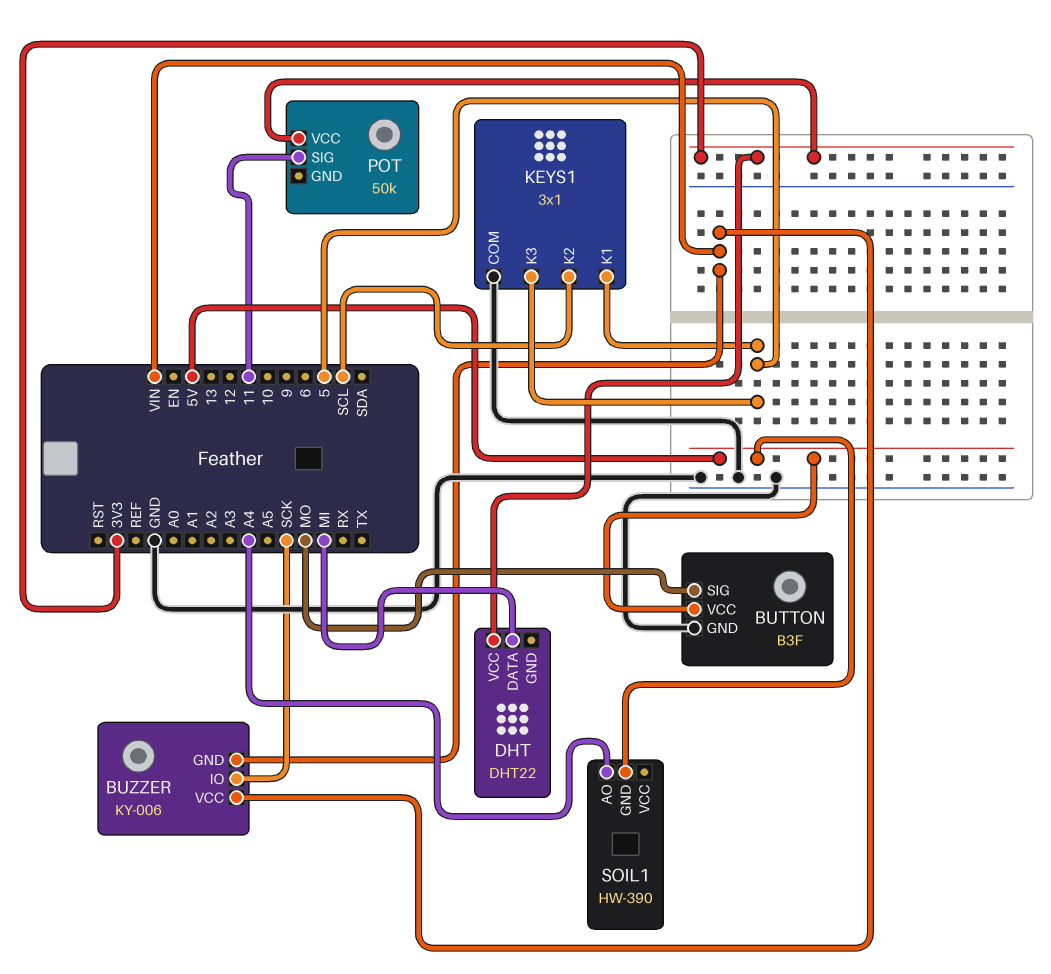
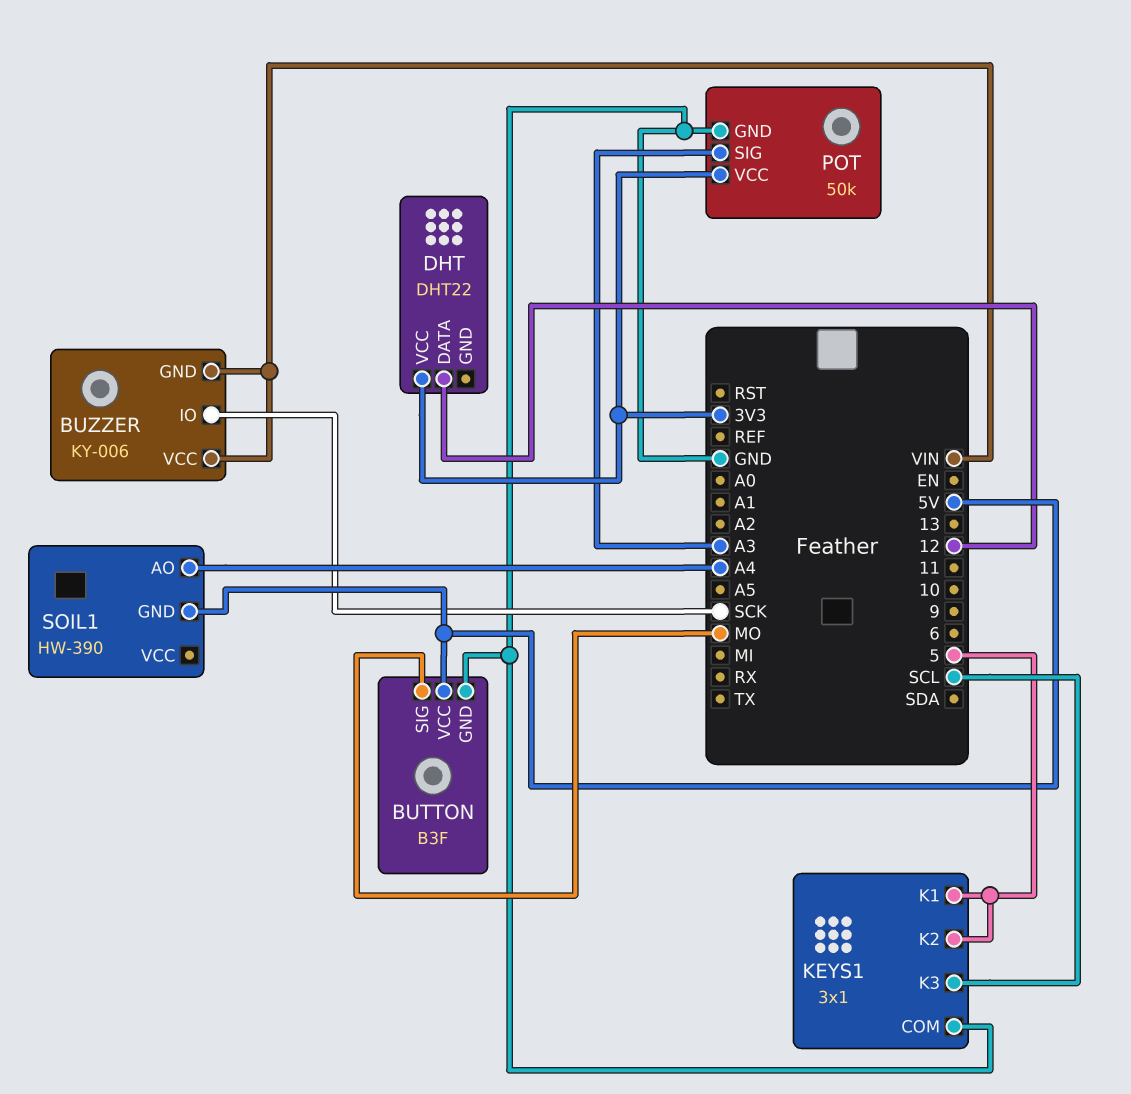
DHT pin DATA: MI -> 12
KEYS1 pin K2: SCL -> 5
KEYS1 pin K3: 5 -> SCL
POT pin GND: none -> GND
POT pin SIG: 11 -> A3

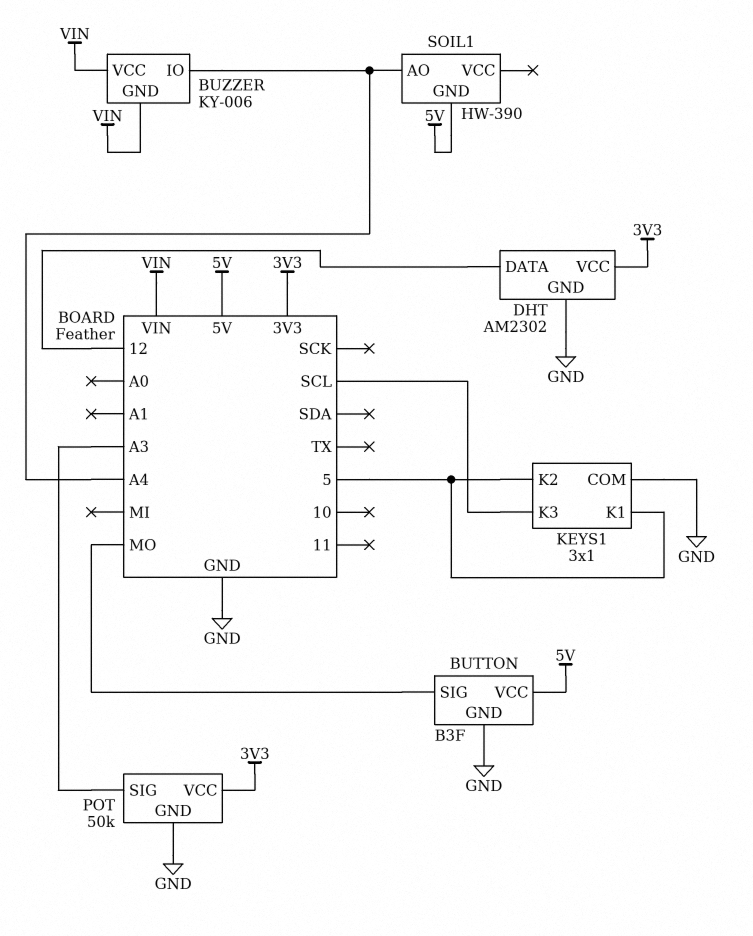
BUZZER pin IO: SCK -> A4
DHT: DHT22 -> AM2302
DHT pin GND: none -> GND

